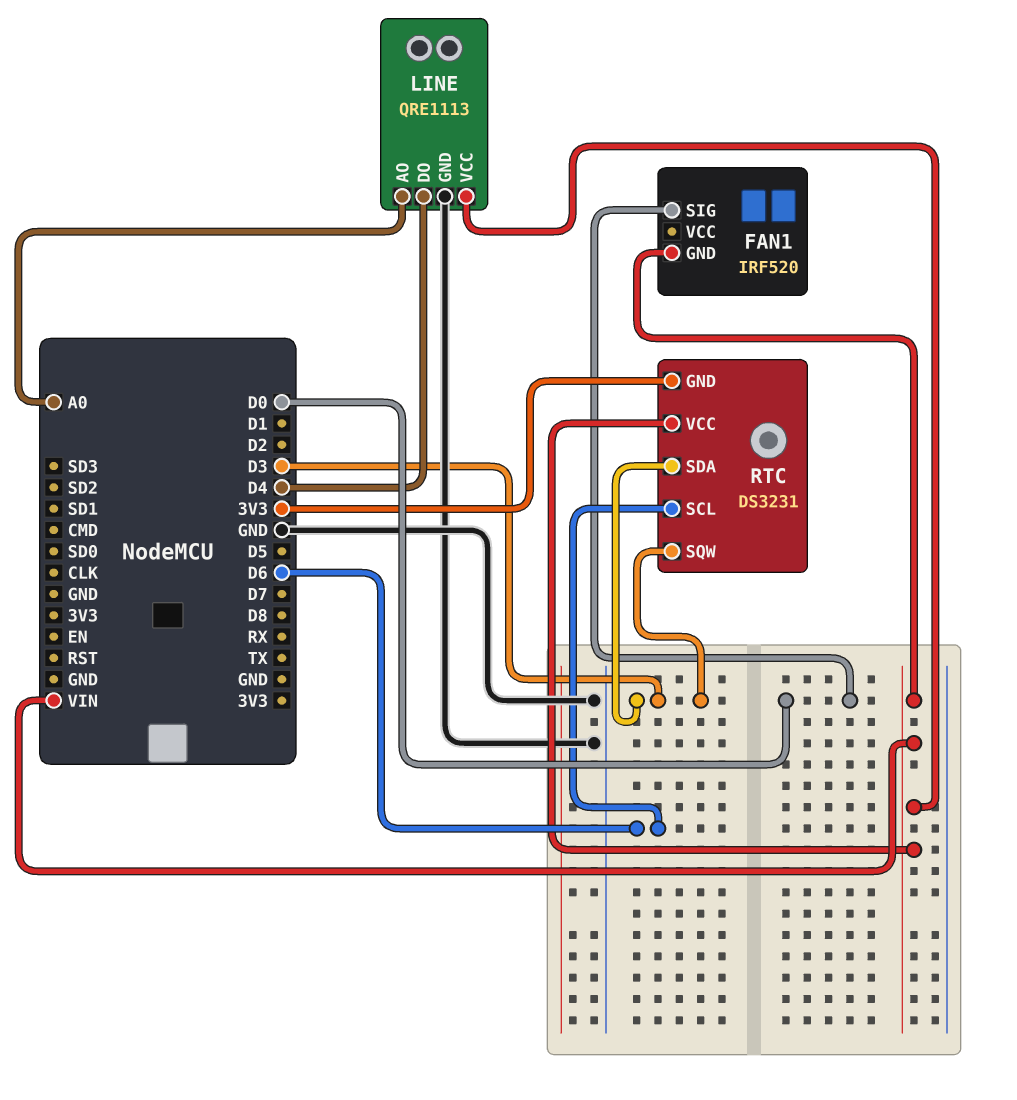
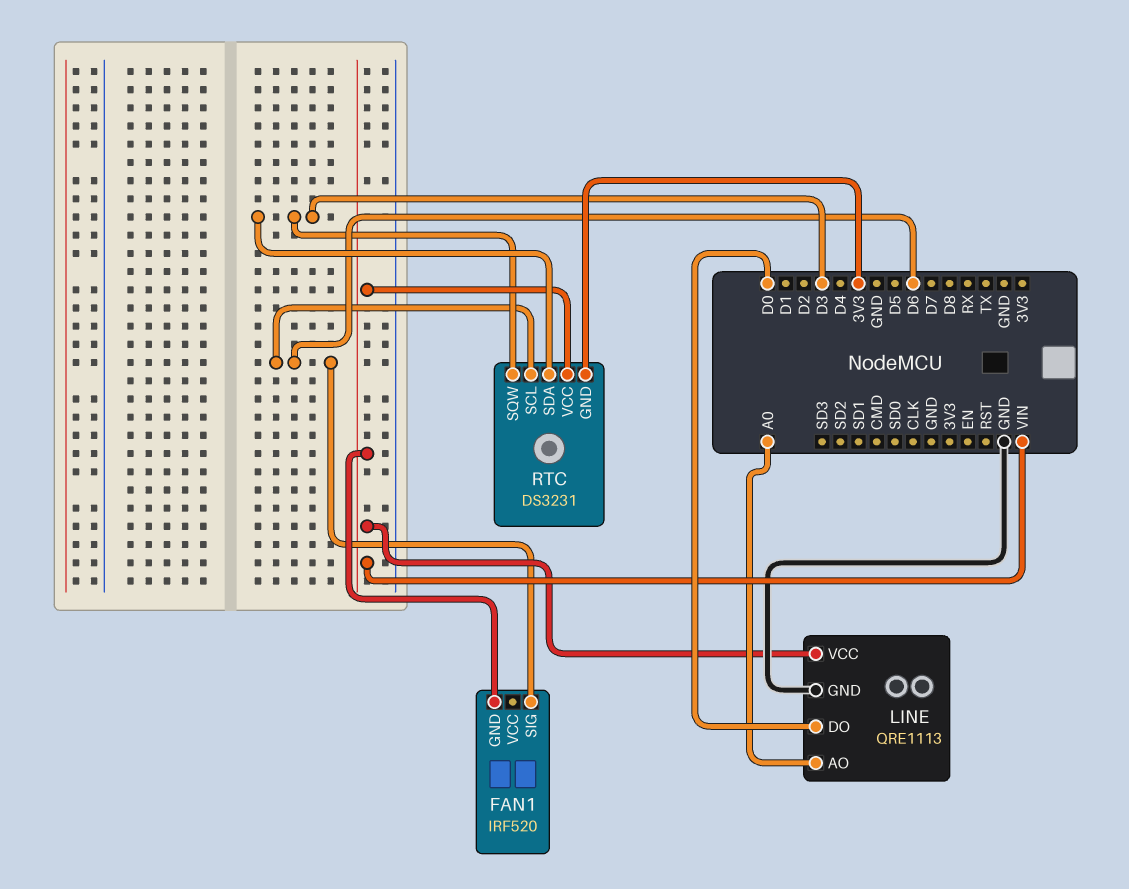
FAN1 pin SIG: D0 -> D6
LINE pin DO: D4 -> D0

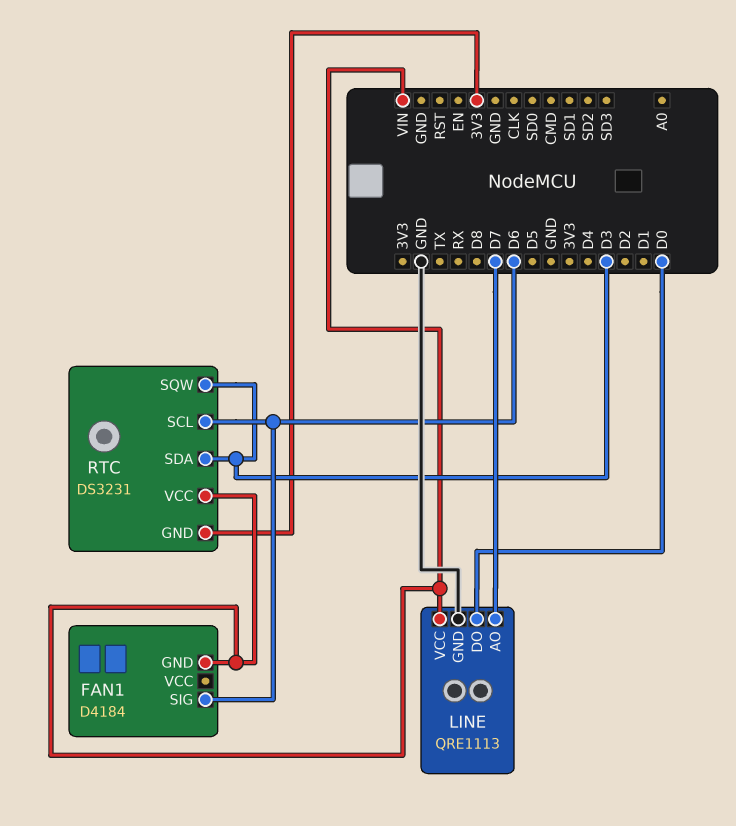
FAN1: IRF520 -> D4184
LINE pin AO: A0 -> D7

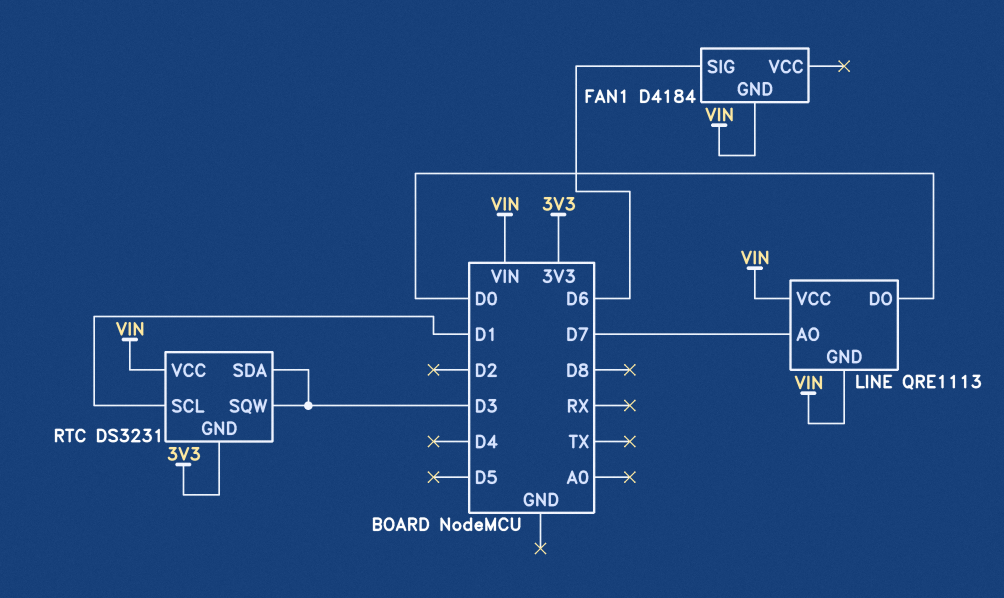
LINE pin GND: GND -> VIN
RTC pin SCL: D6 -> D1

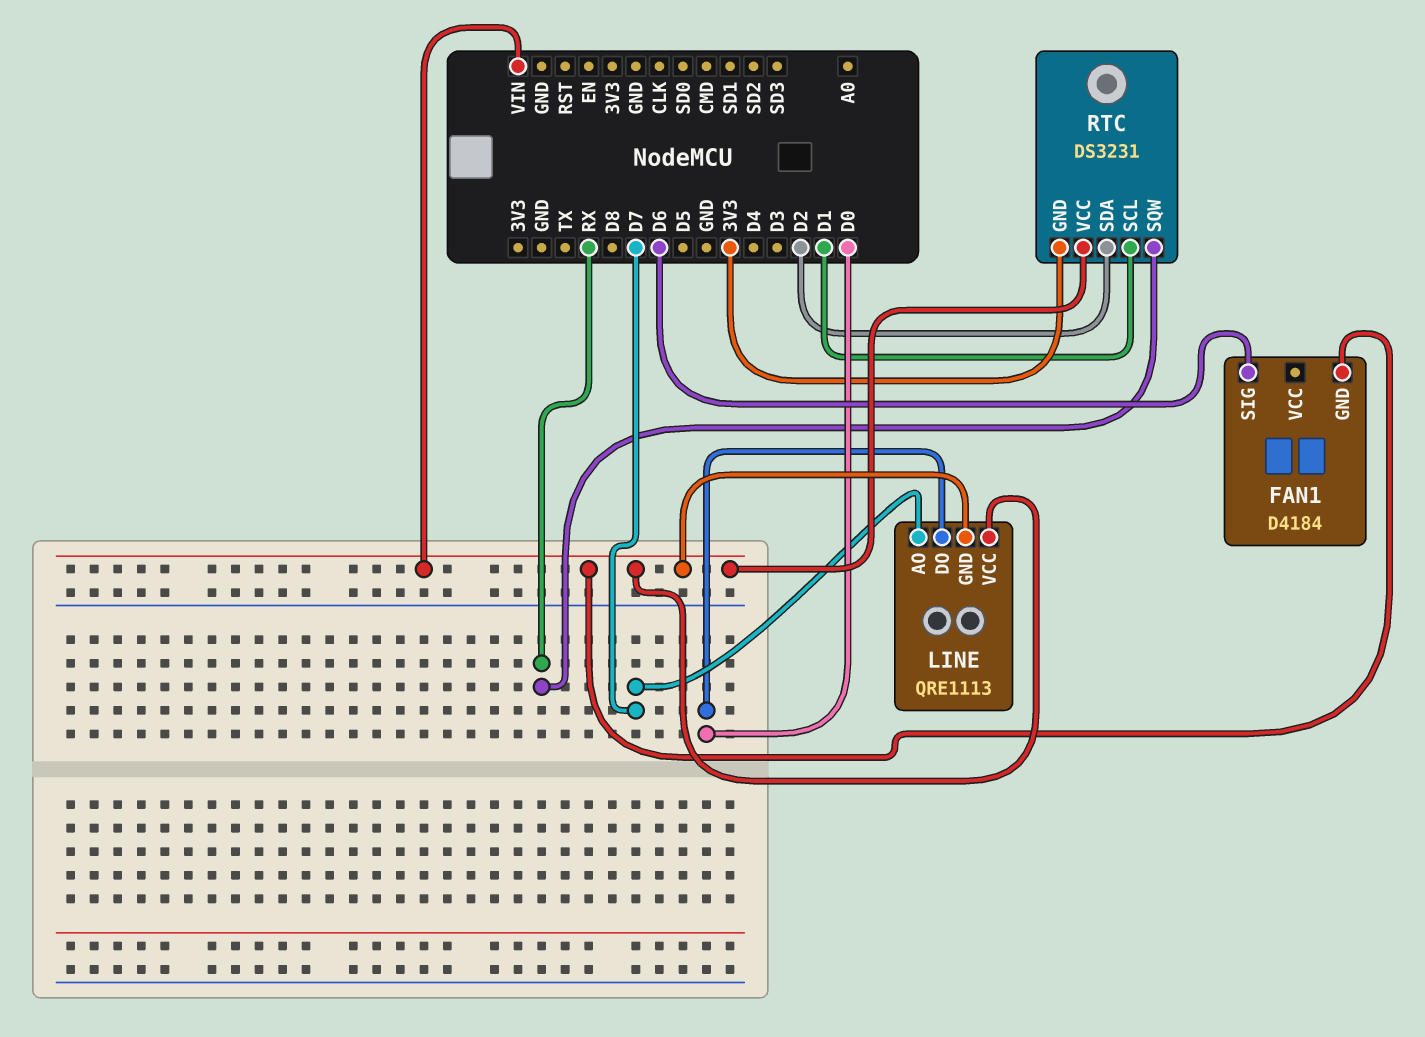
RTC pin SDA: D3 -> D2
RTC pin SQW: D3 -> RX

